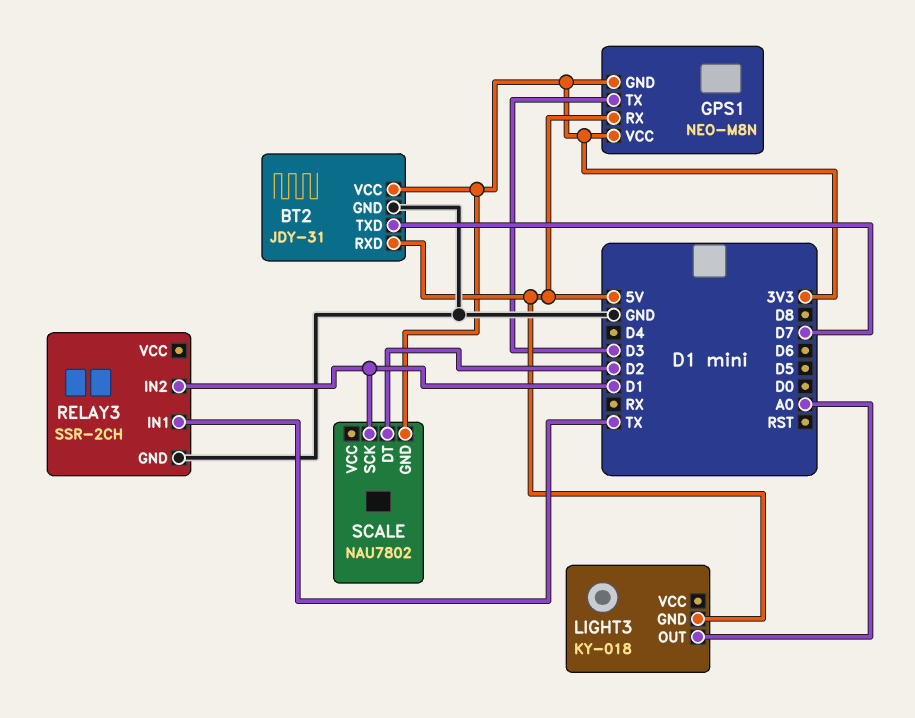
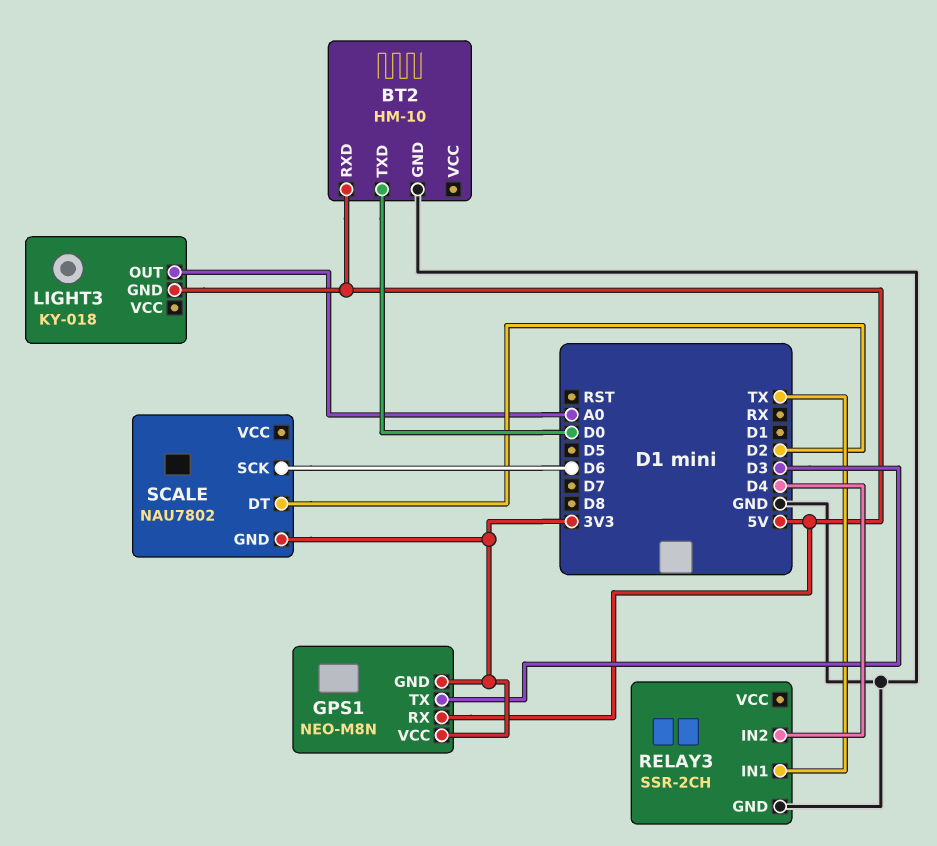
BT2: JDY-31 -> HM-10
BT2 pin TXD: D7 -> D0
BT2 pin VCC: 3V3 -> none
RELAY3 pin IN2: D1 -> D4
SCALE pin SCK: D1 -> D6

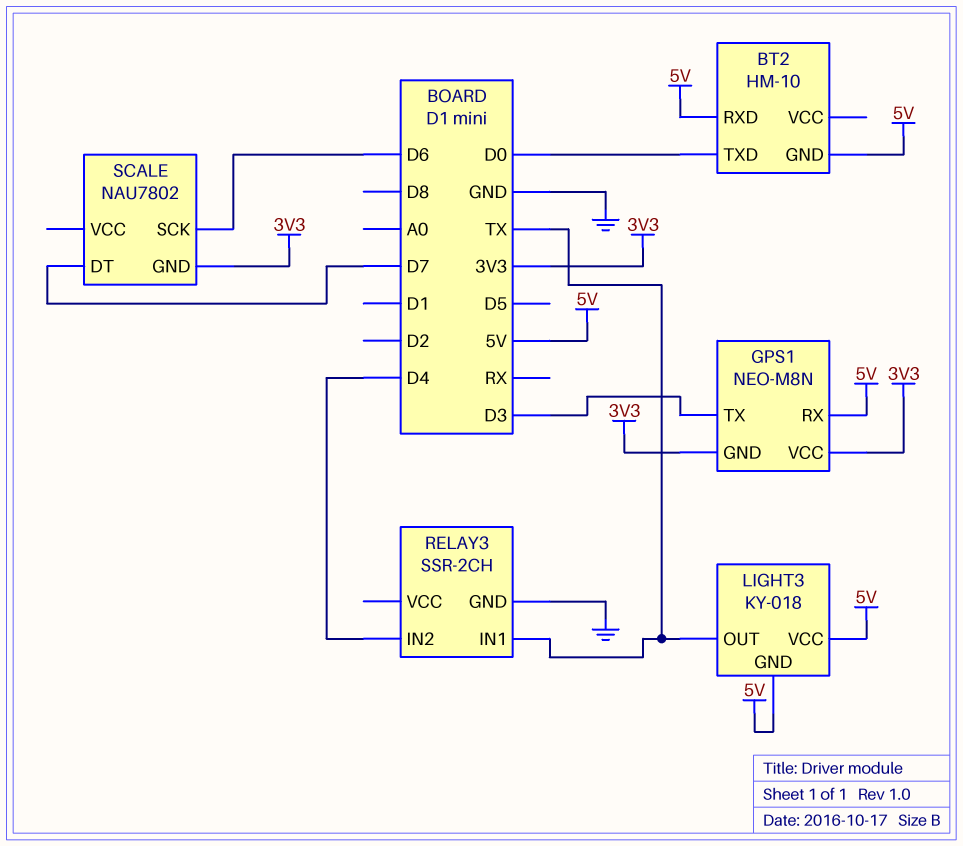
BT2 pin GND: GND -> 5V
LIGHT3 pin OUT: A0 -> TX
LIGHT3 pin VCC: none -> 5V
SCALE pin DT: D2 -> D7

